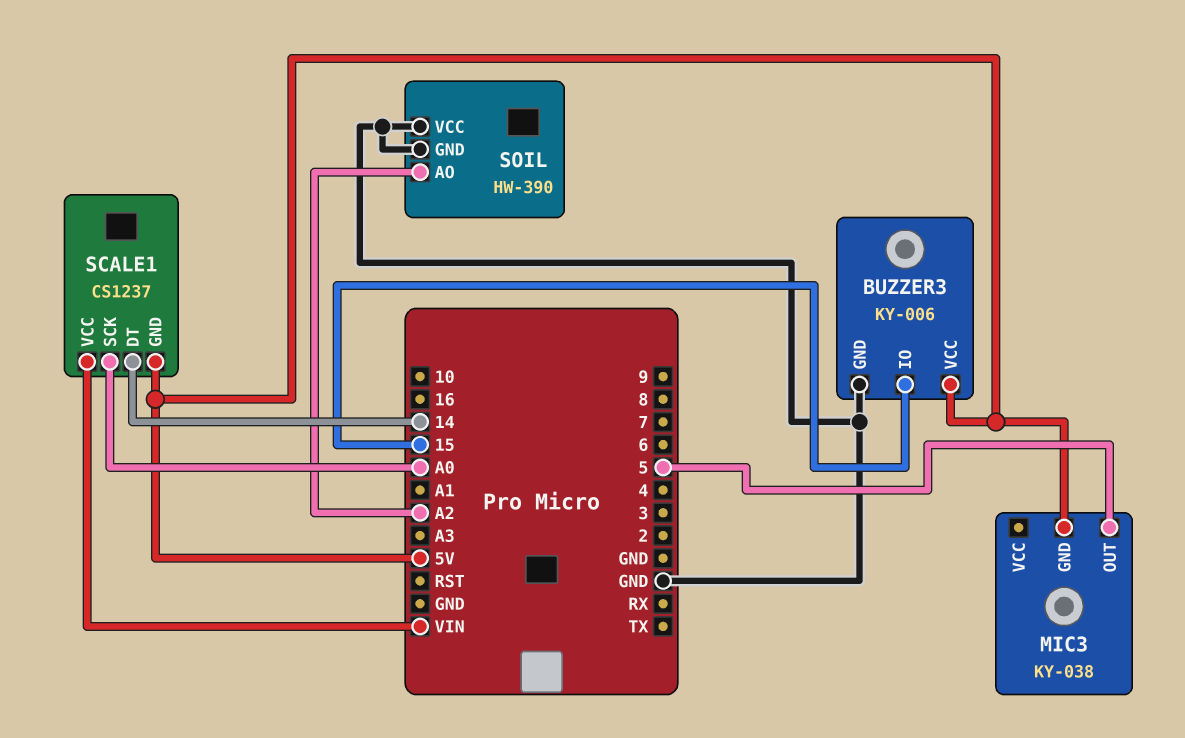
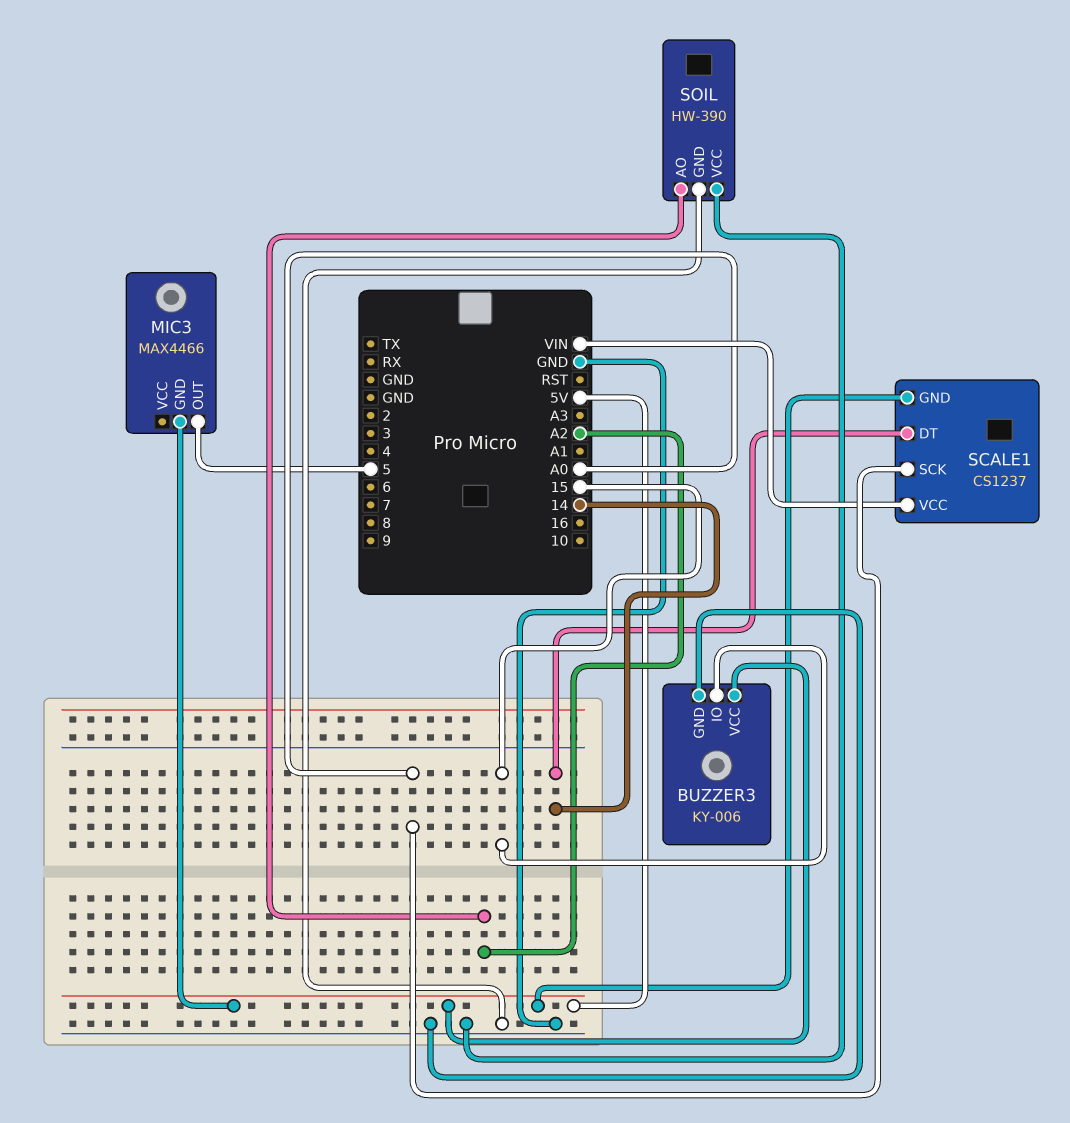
MIC3: KY-038 -> MAX4466

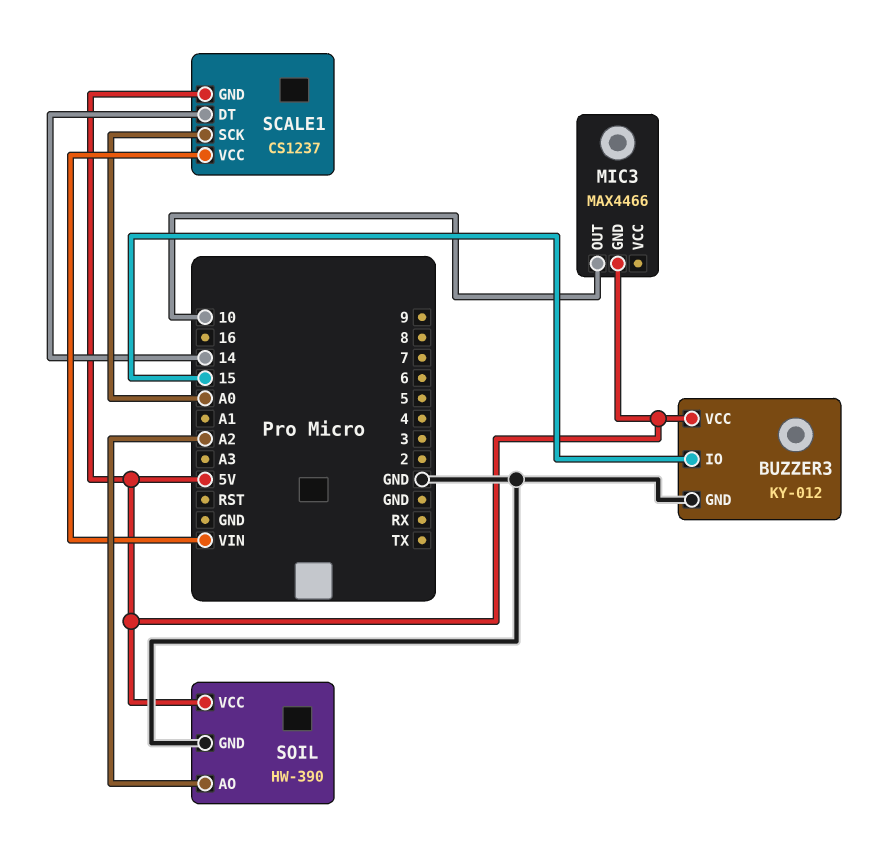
BUZZER3: KY-006 -> KY-012
MIC3 pin OUT: 5 -> 10
SOIL pin VCC: GND -> 5V

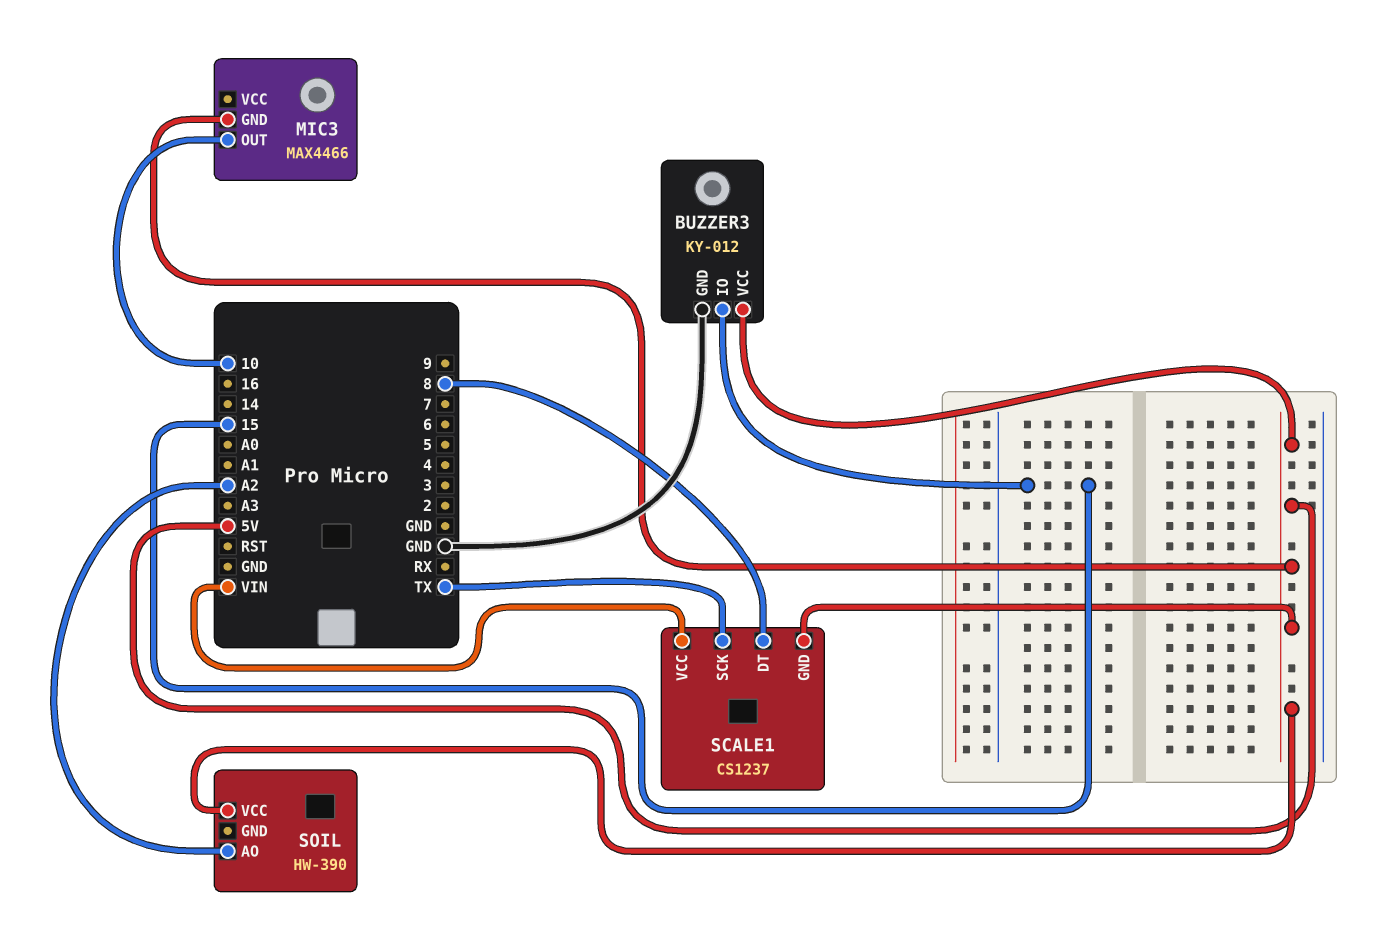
SCALE1 pin DT: 14 -> 8
SCALE1 pin SCK: A0 -> TX
SOIL pin GND: GND -> none

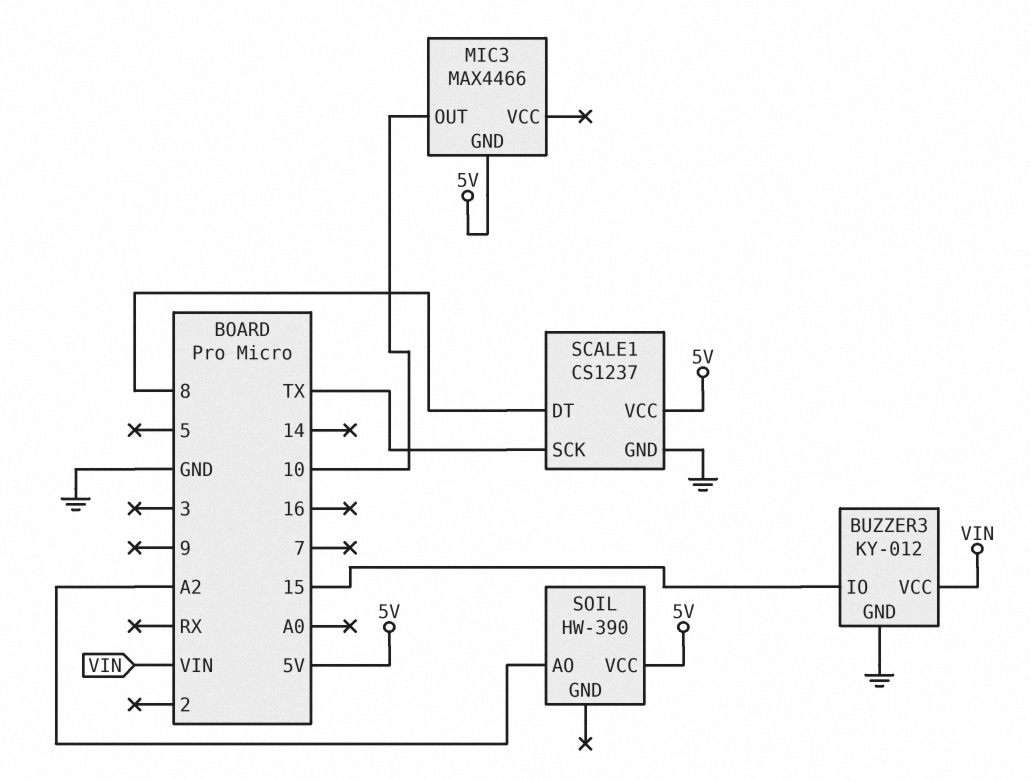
BUZZER3 pin VCC: 5V -> VIN
SCALE1 pin GND: 5V -> GND
SCALE1 pin VCC: VIN -> 5V

